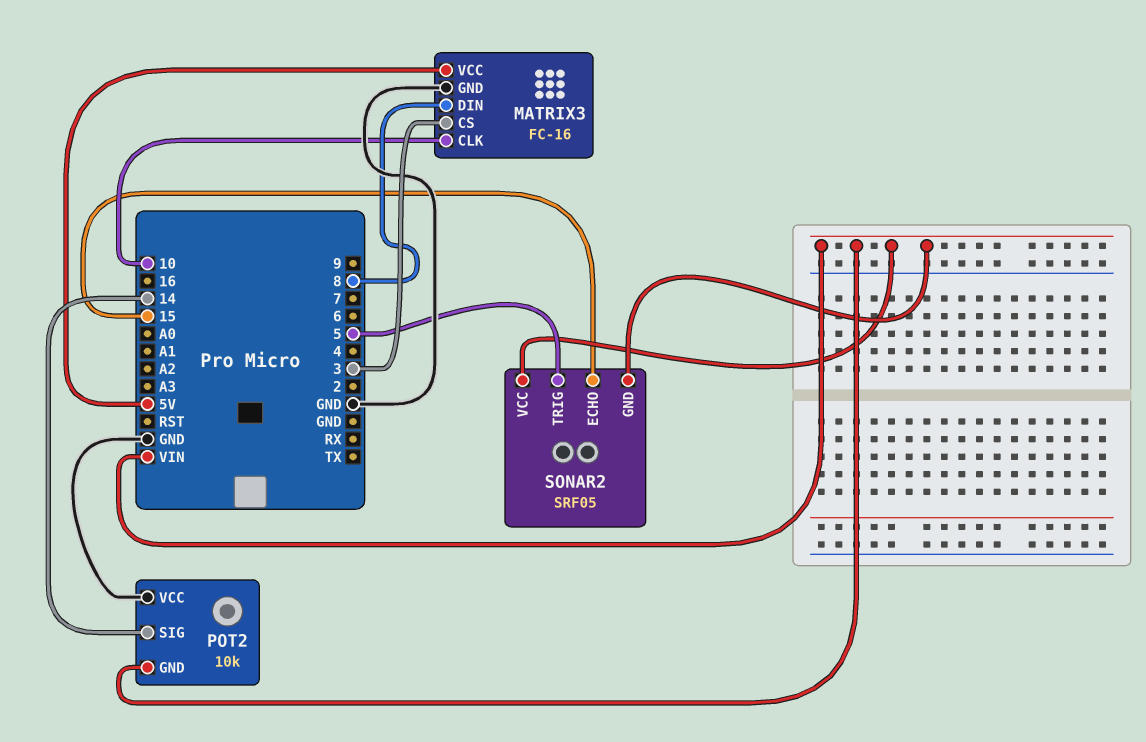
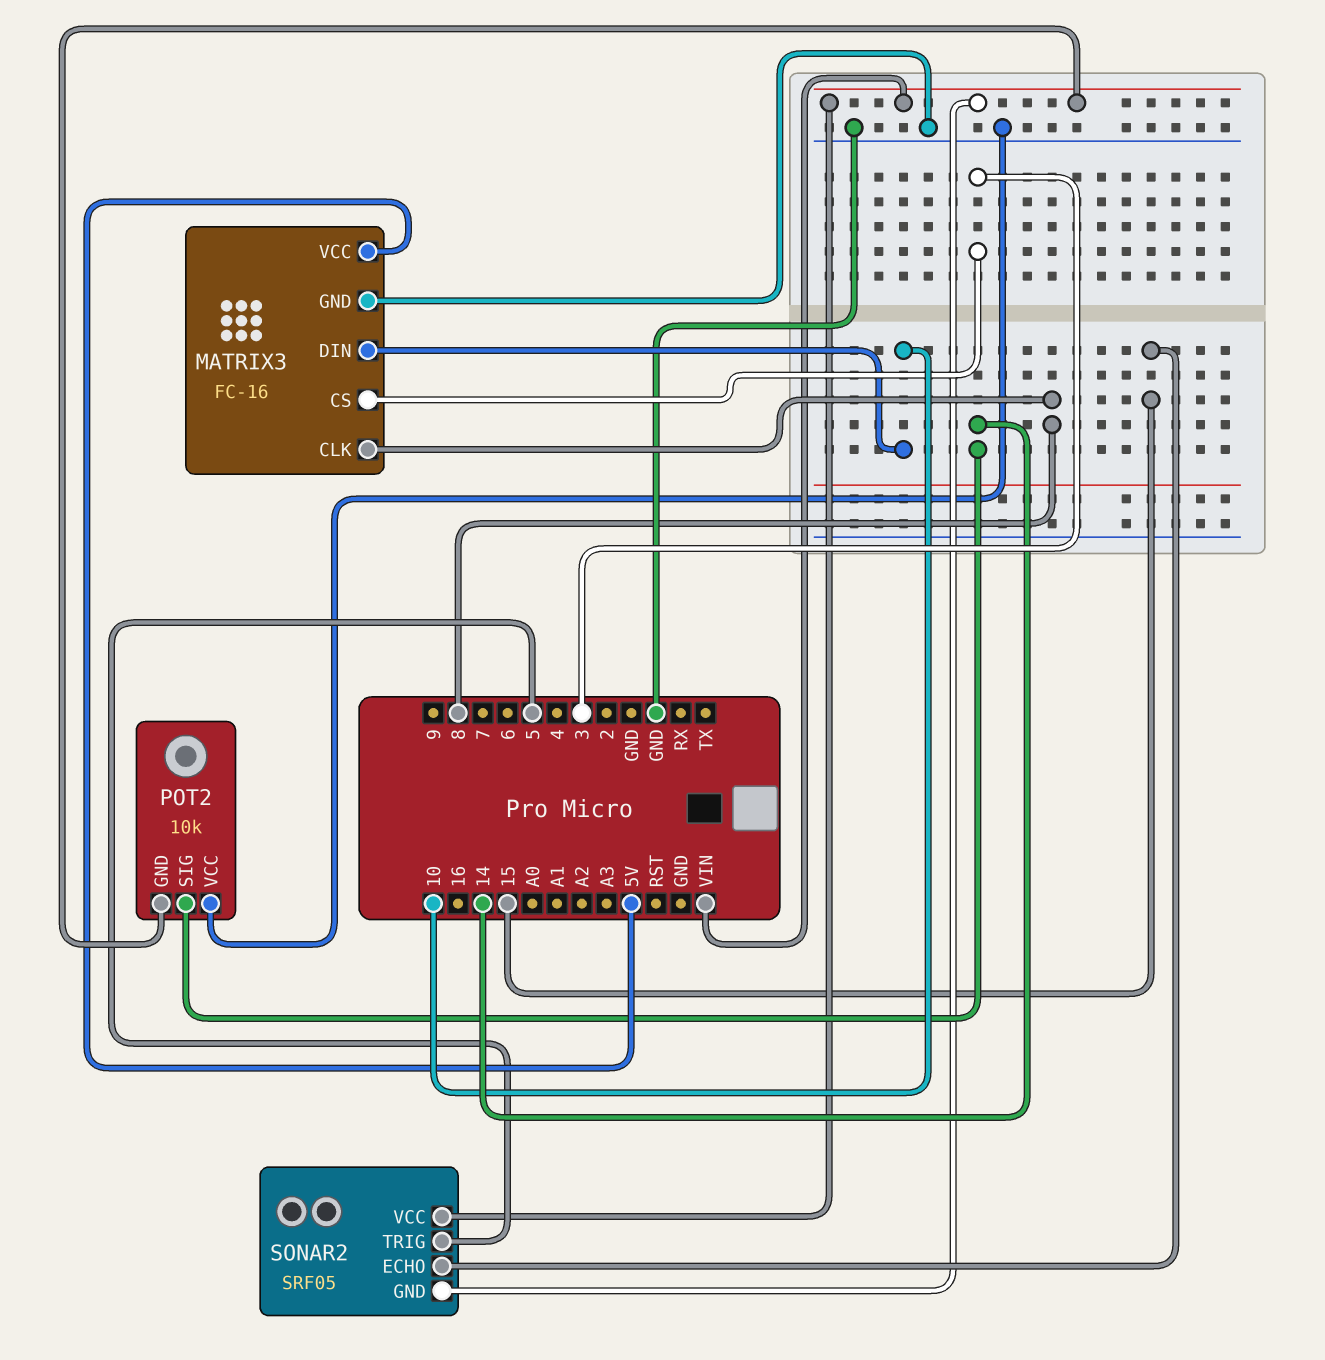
MATRIX3 pin CLK: 10 -> 8
MATRIX3 pin DIN: 8 -> 10

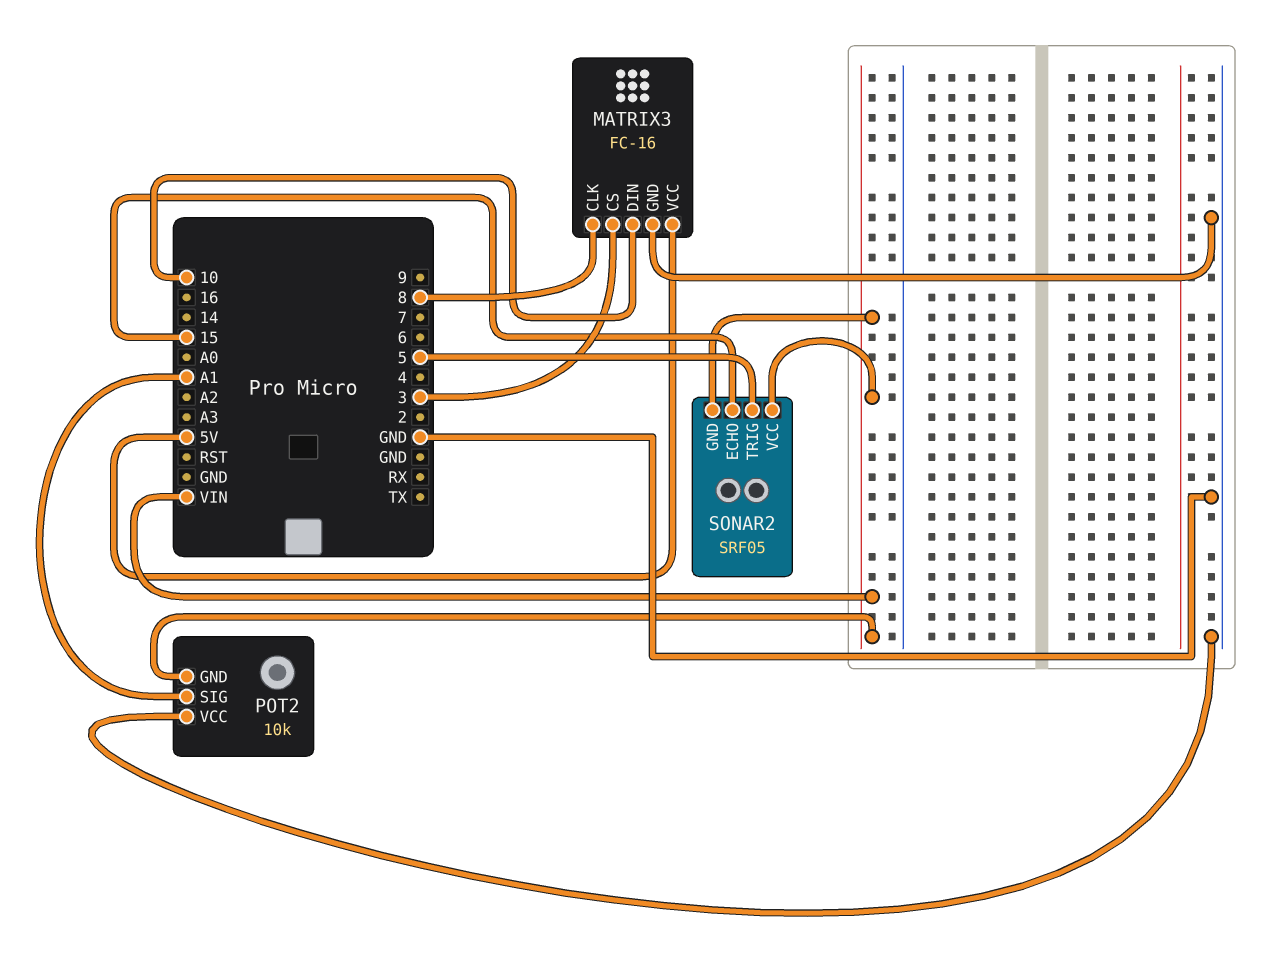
POT2 pin SIG: 14 -> A1

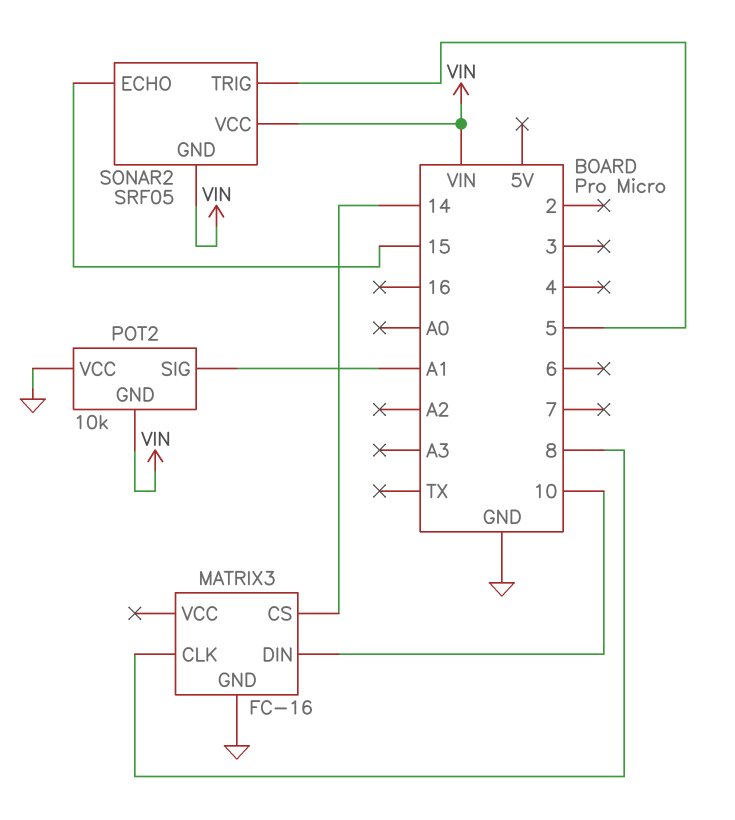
MATRIX3 pin CS: 3 -> 14
MATRIX3 pin VCC: 5V -> none

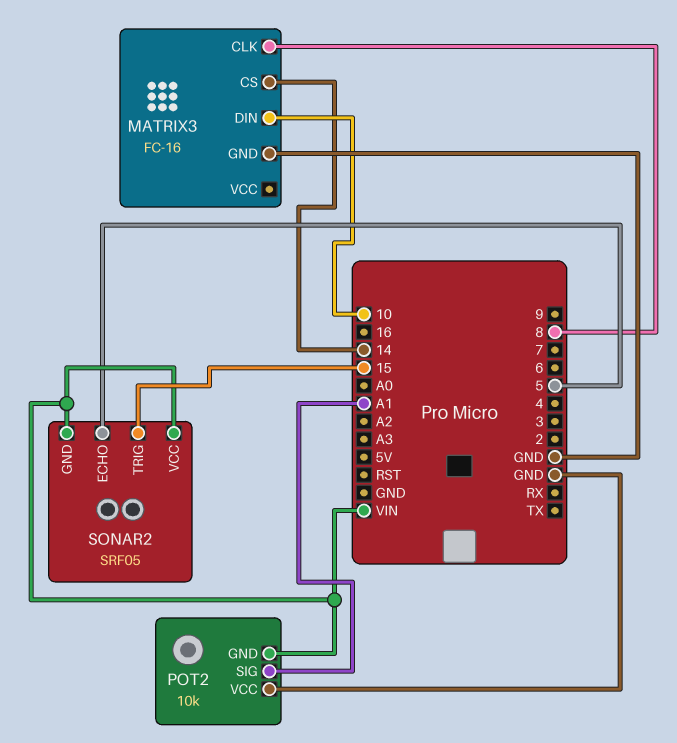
SONAR2 pin ECHO: 15 -> 5
SONAR2 pin TRIG: 5 -> 15

